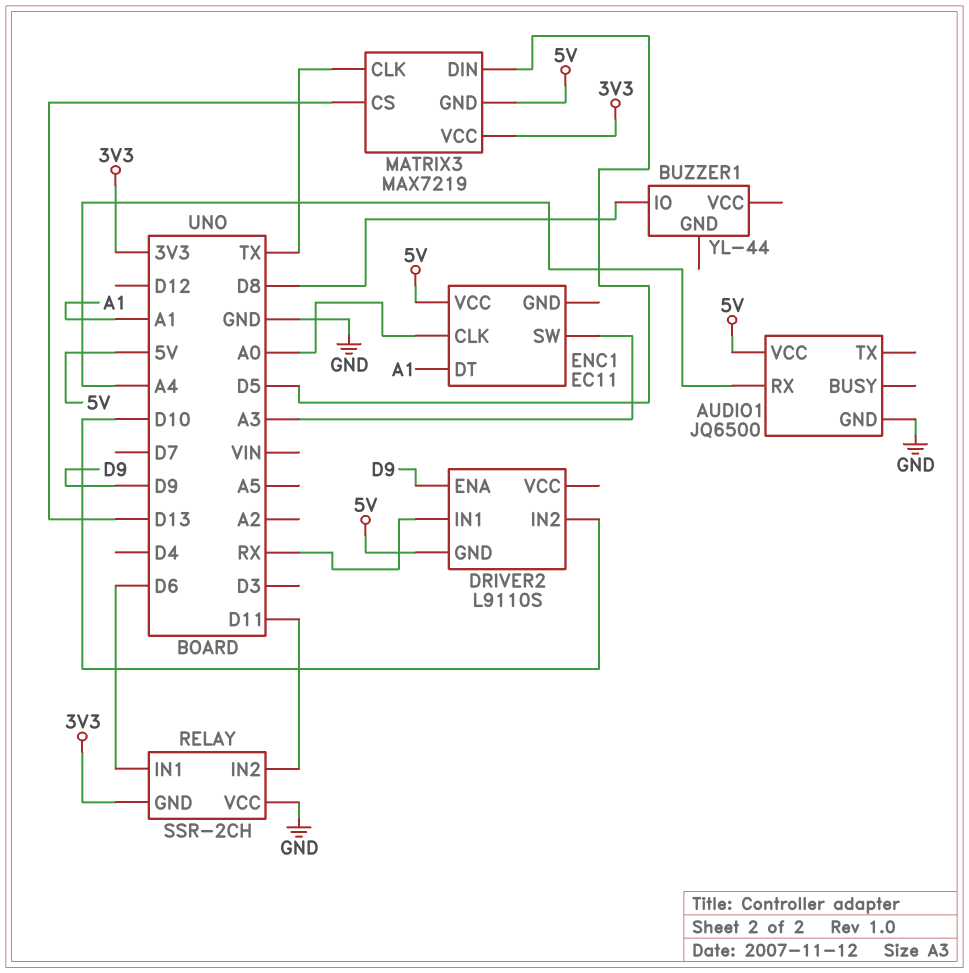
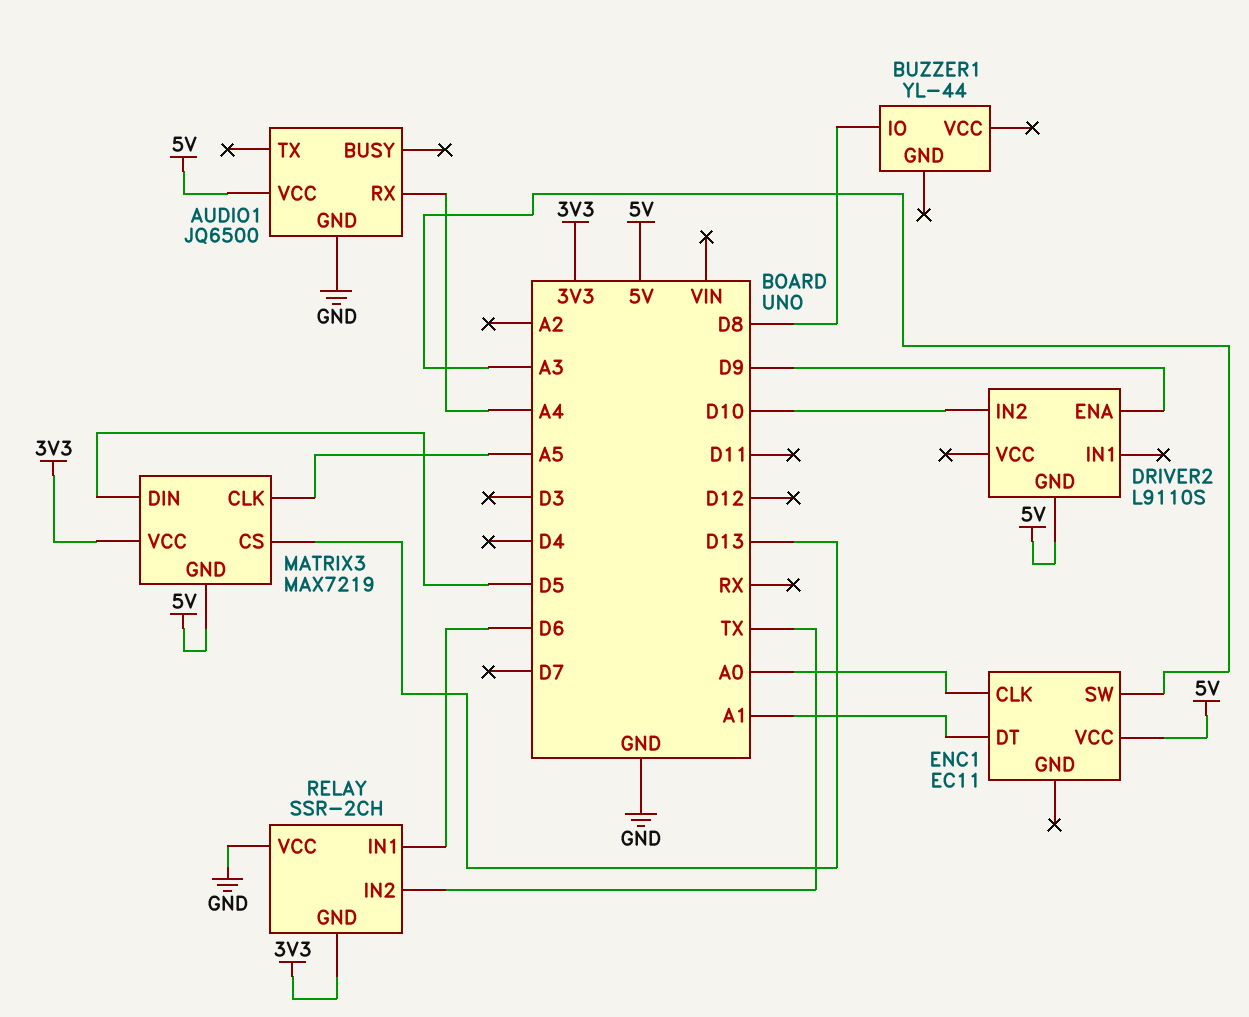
DRIVER2 pin IN1: RX -> none
MATRIX3 pin CLK: TX -> A5
RELAY pin IN2: D11 -> TX

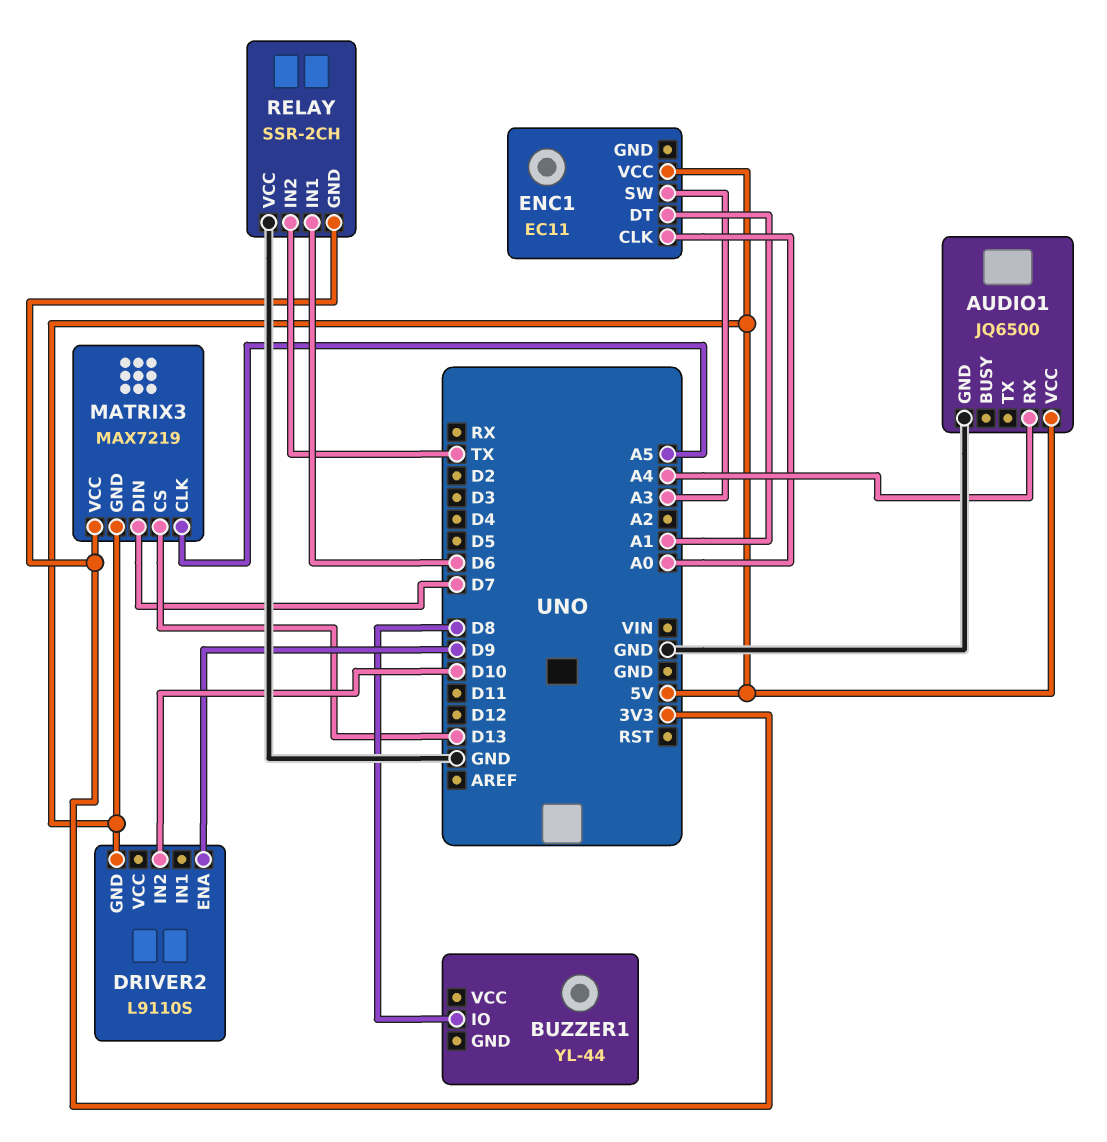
MATRIX3 pin DIN: D5 -> D7

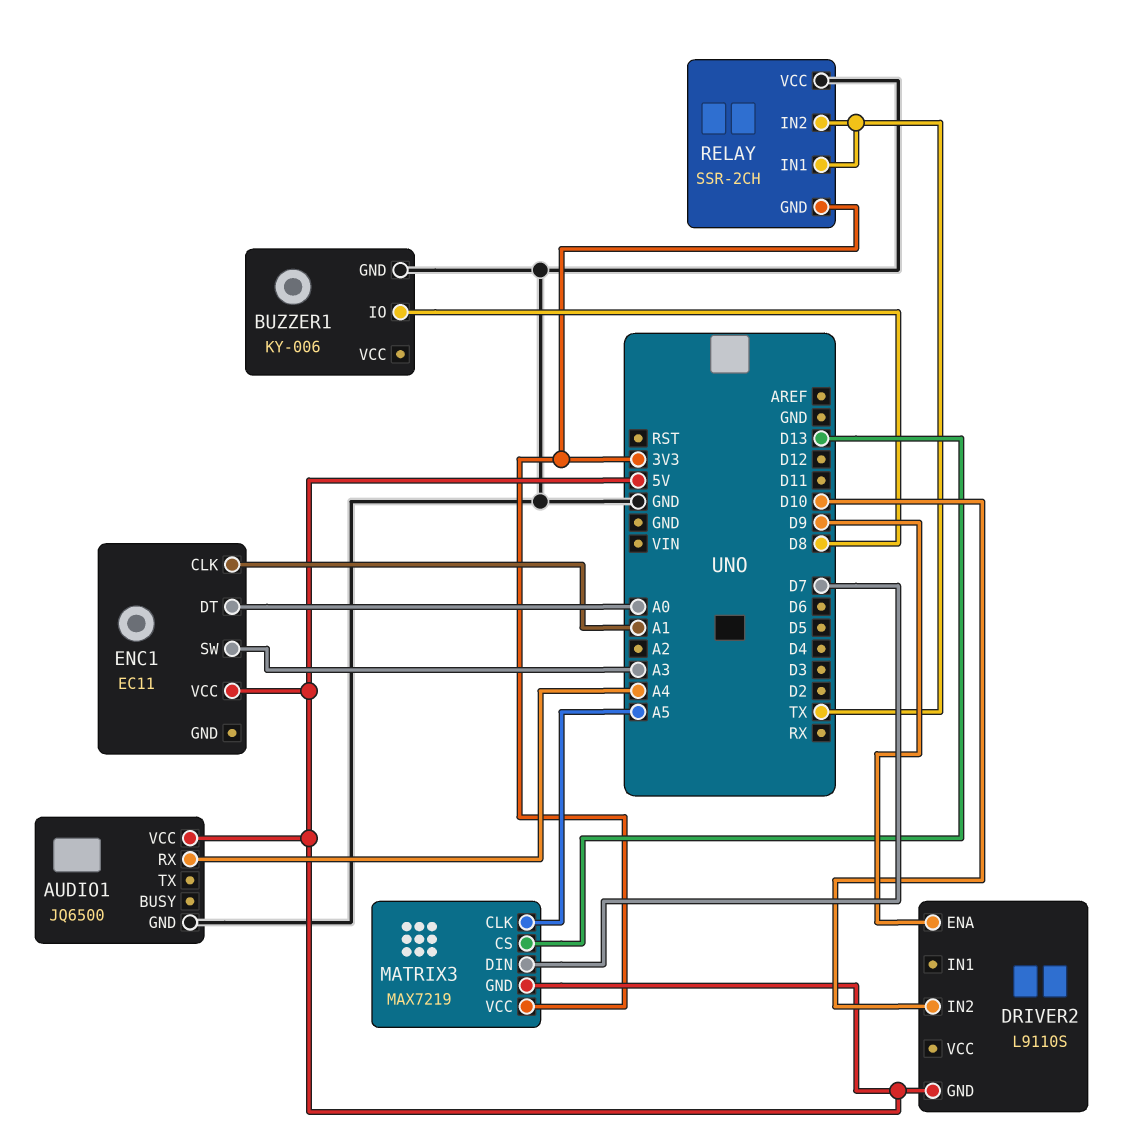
BUZZER1: YL-44 -> KY-006
BUZZER1 pin GND: none -> GND
ENC1 pin CLK: A0 -> A1
ENC1 pin DT: A1 -> A0
RELAY pin IN1: D6 -> TX

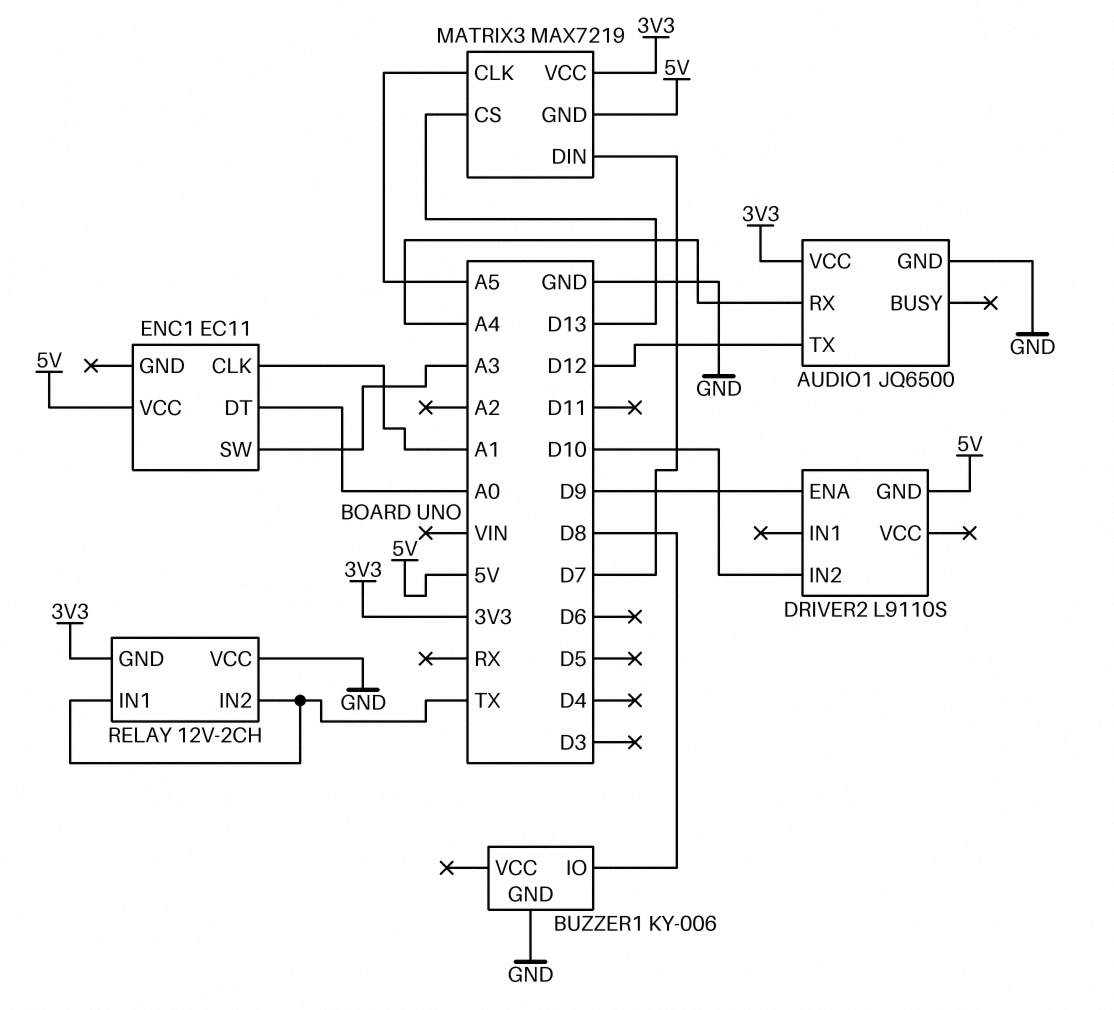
AUDIO1 pin TX: none -> D12
AUDIO1 pin VCC: 5V -> 3V3
RELAY: SSR-2CH -> 12V-2CH

